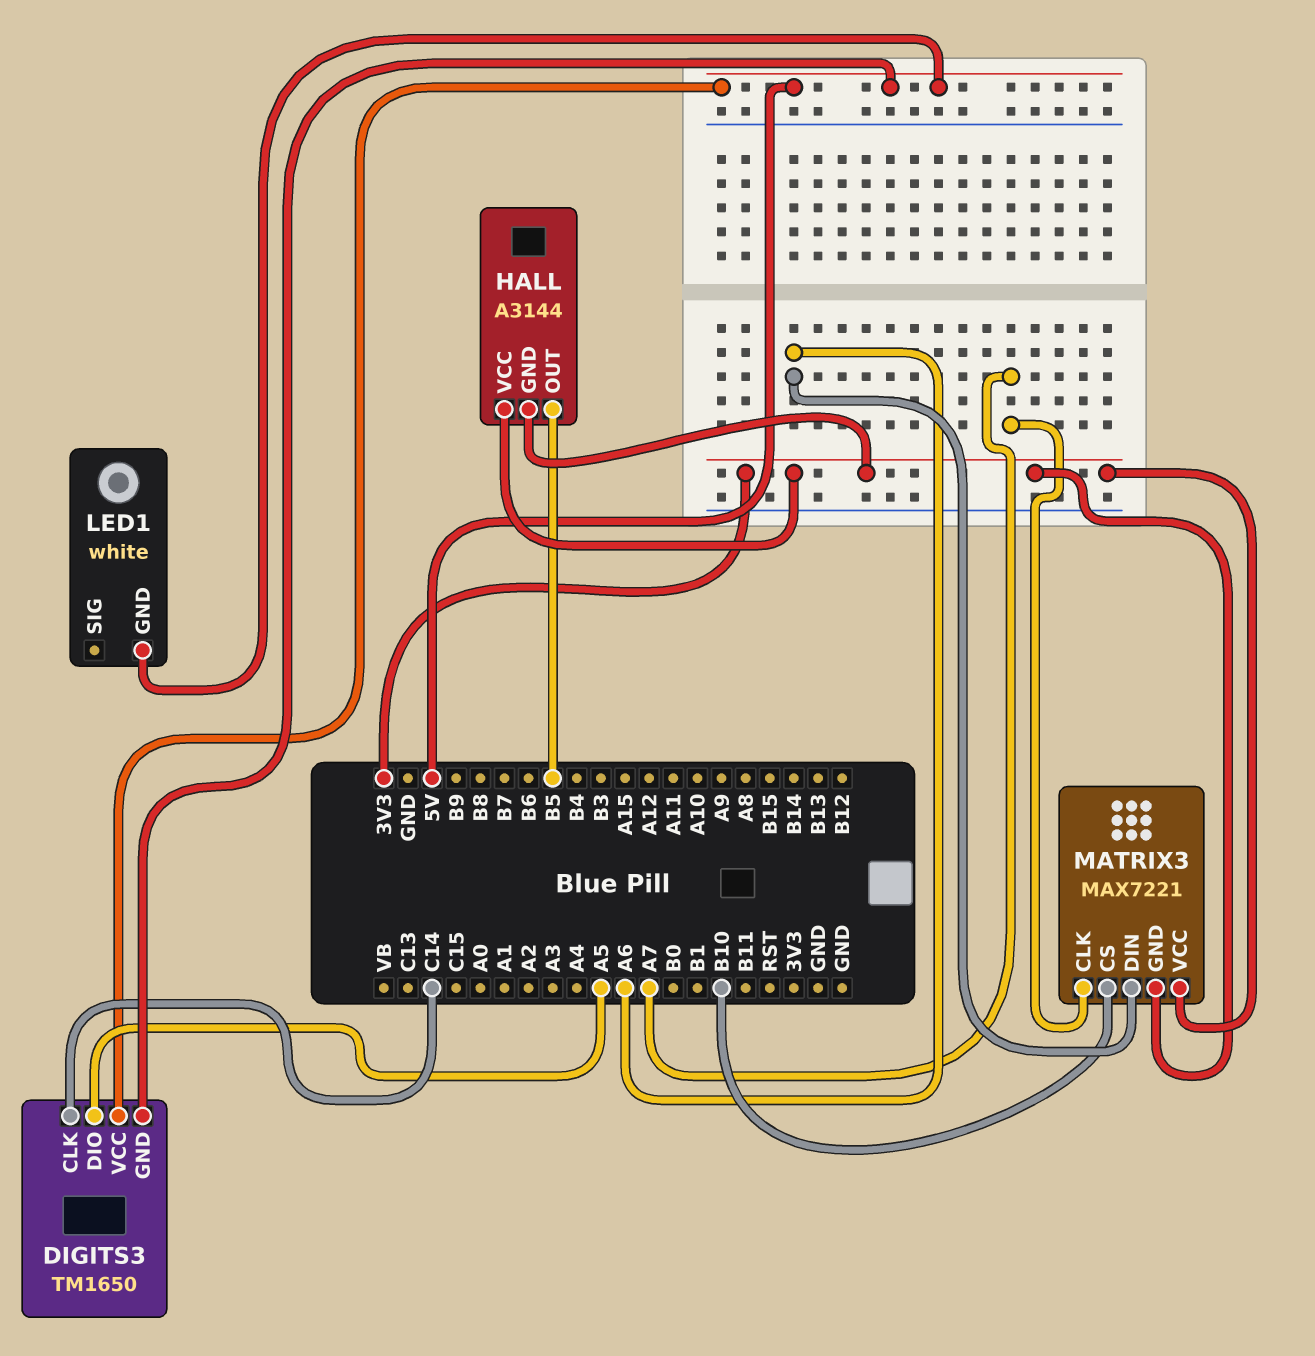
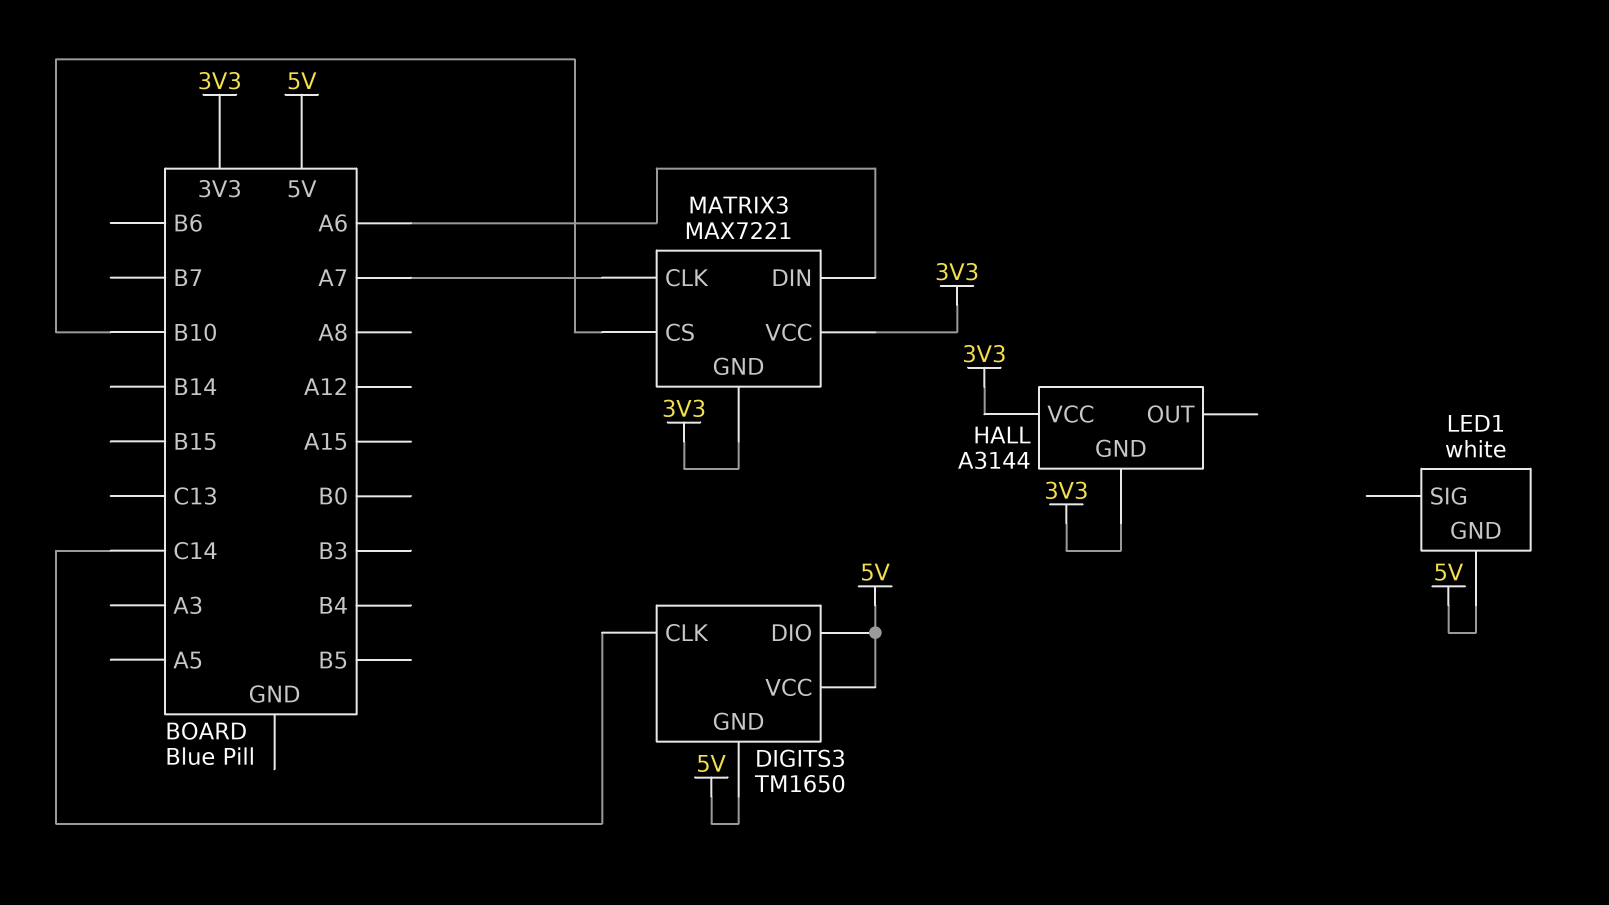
DIGITS3 pin DIO: A5 -> 5V
HALL pin OUT: B5 -> none

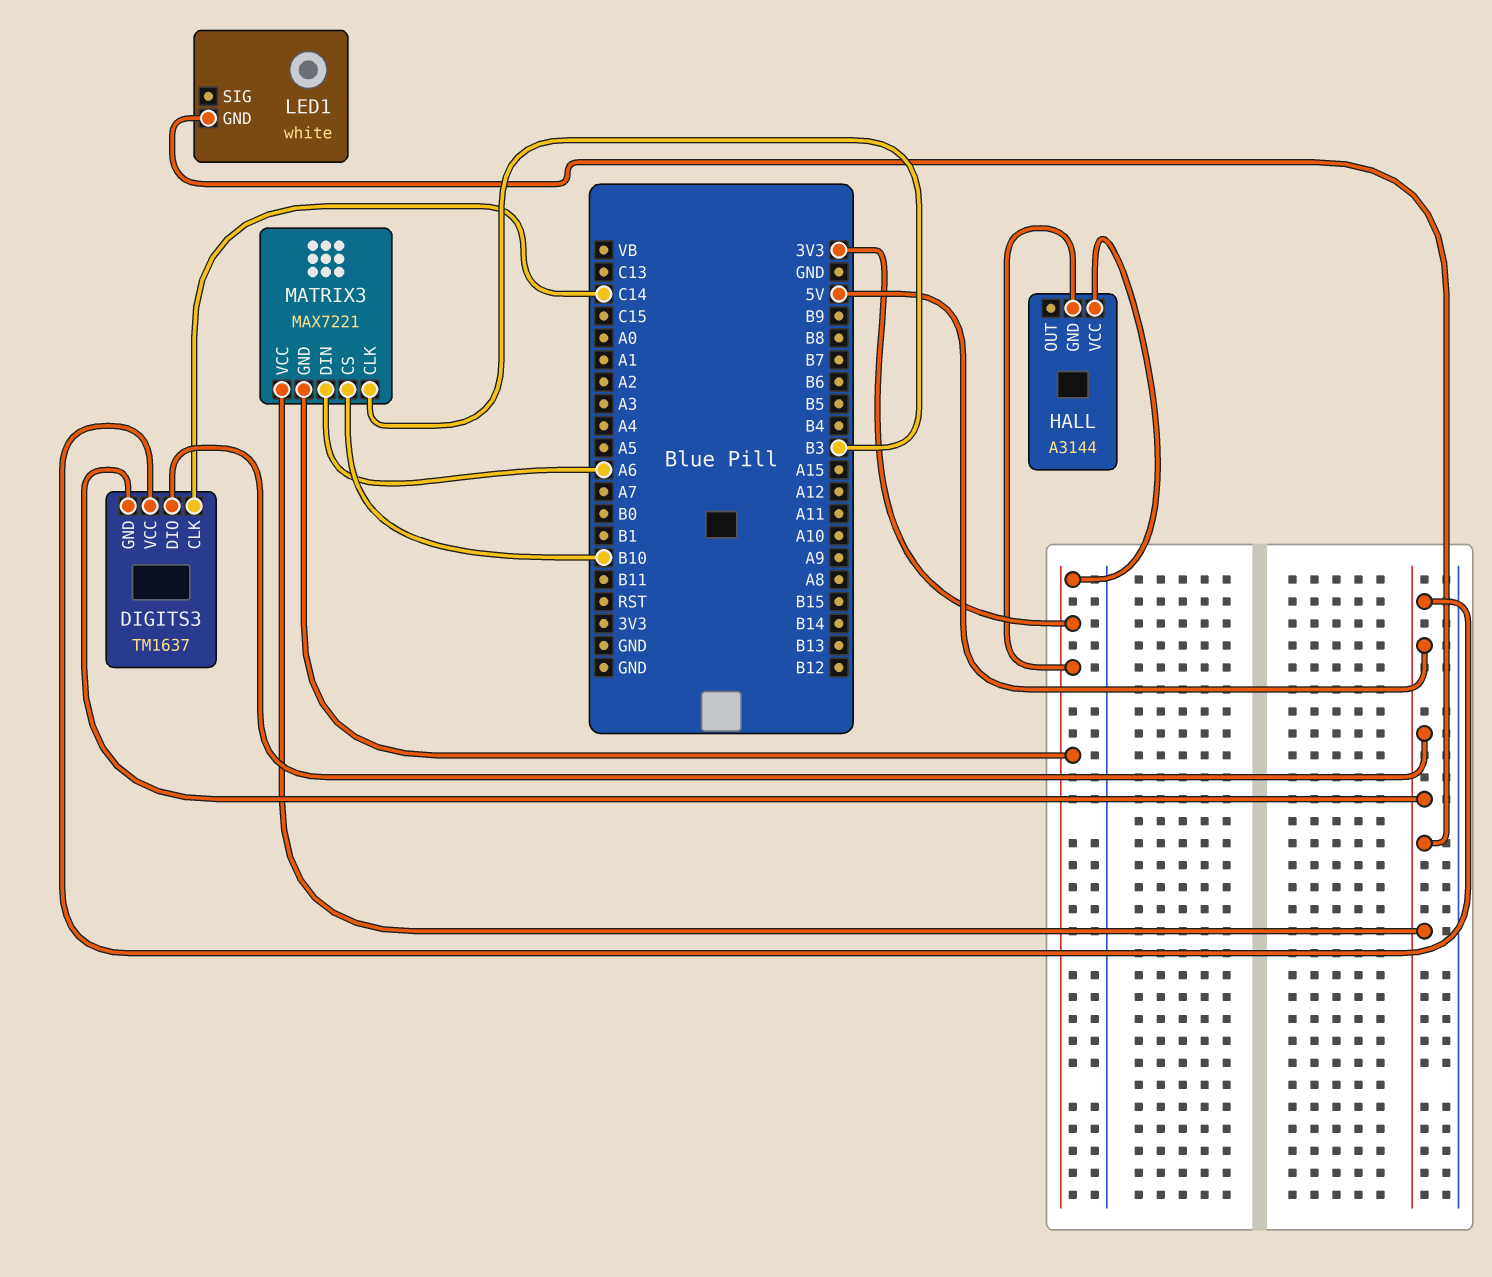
DIGITS3: TM1650 -> TM1637
MATRIX3 pin CLK: A7 -> B3
MATRIX3 pin VCC: 3V3 -> 5V

